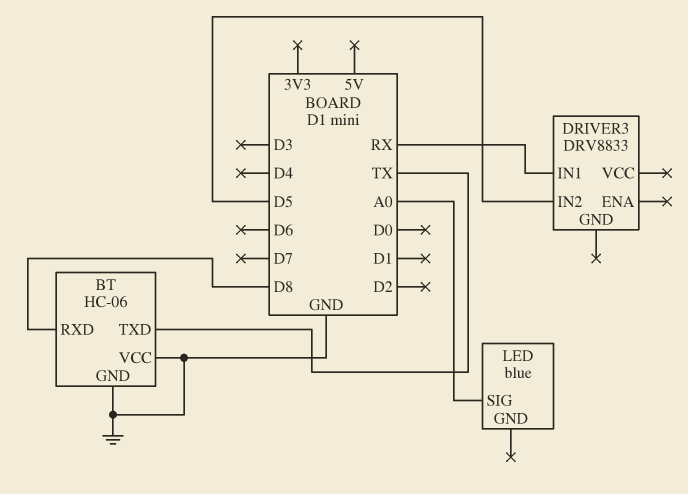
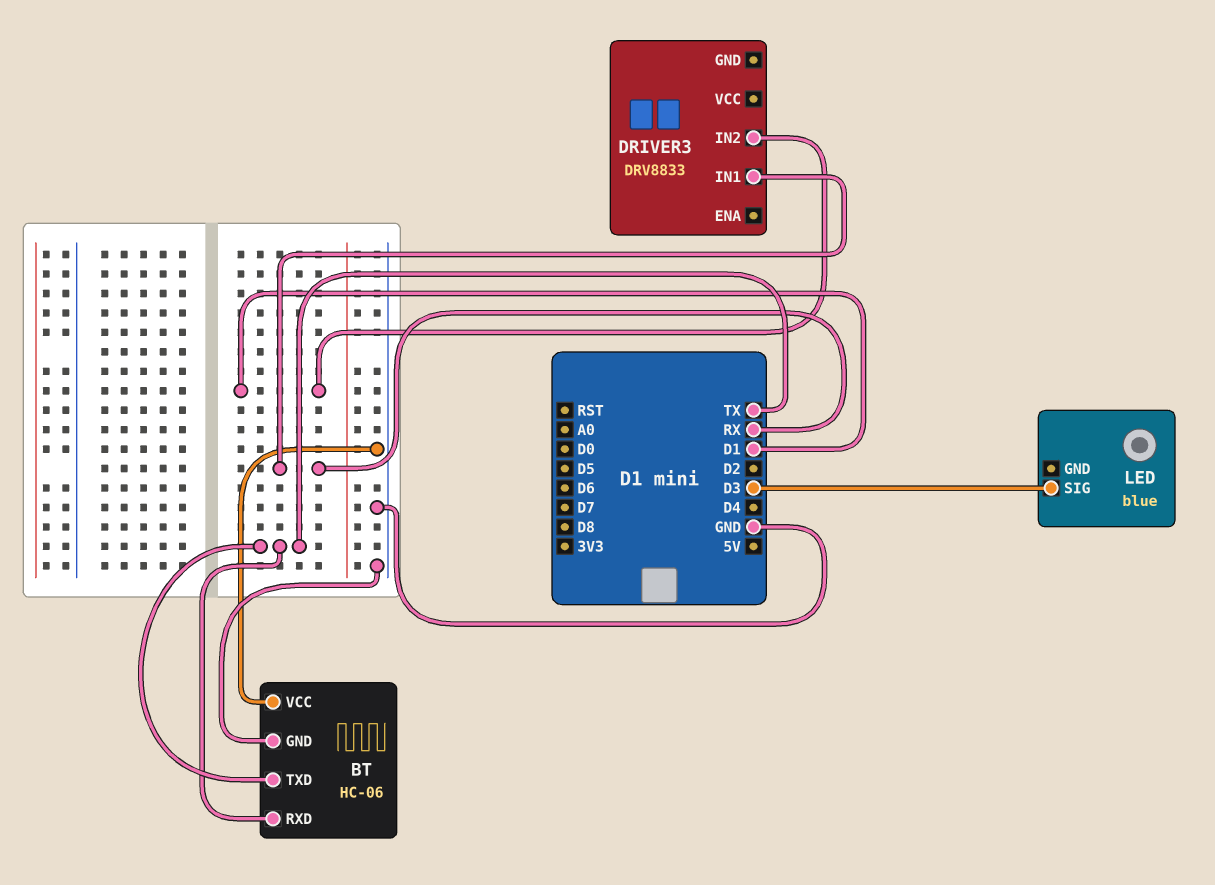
BT pin RXD: D8 -> TX
DRIVER3 pin IN2: D5 -> D1
LED pin SIG: A0 -> D3

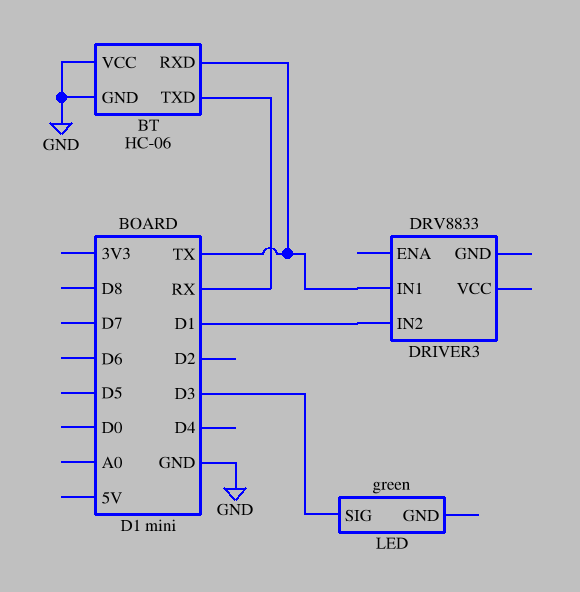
BT pin TXD: TX -> RX
DRIVER3 pin IN1: RX -> TX
LED: blue -> green

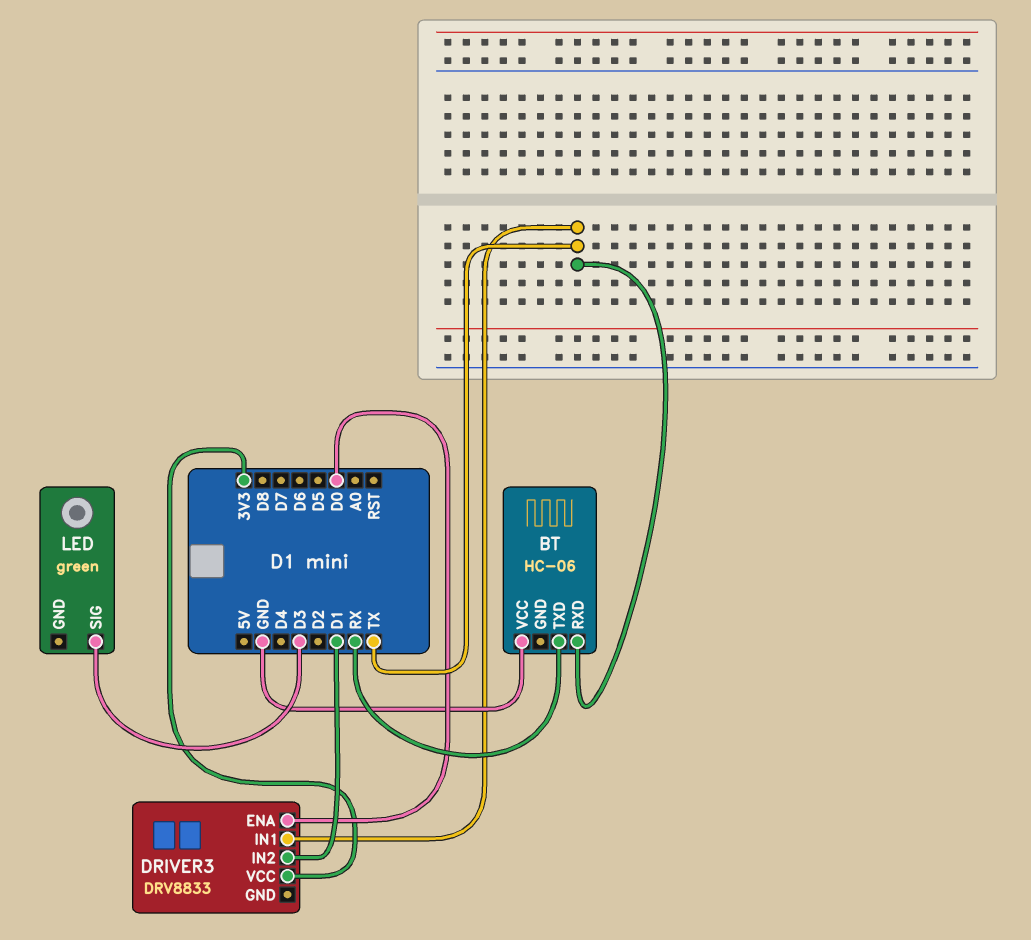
BT pin GND: GND -> none
DRIVER3 pin ENA: none -> D0
DRIVER3 pin VCC: none -> 3V3

